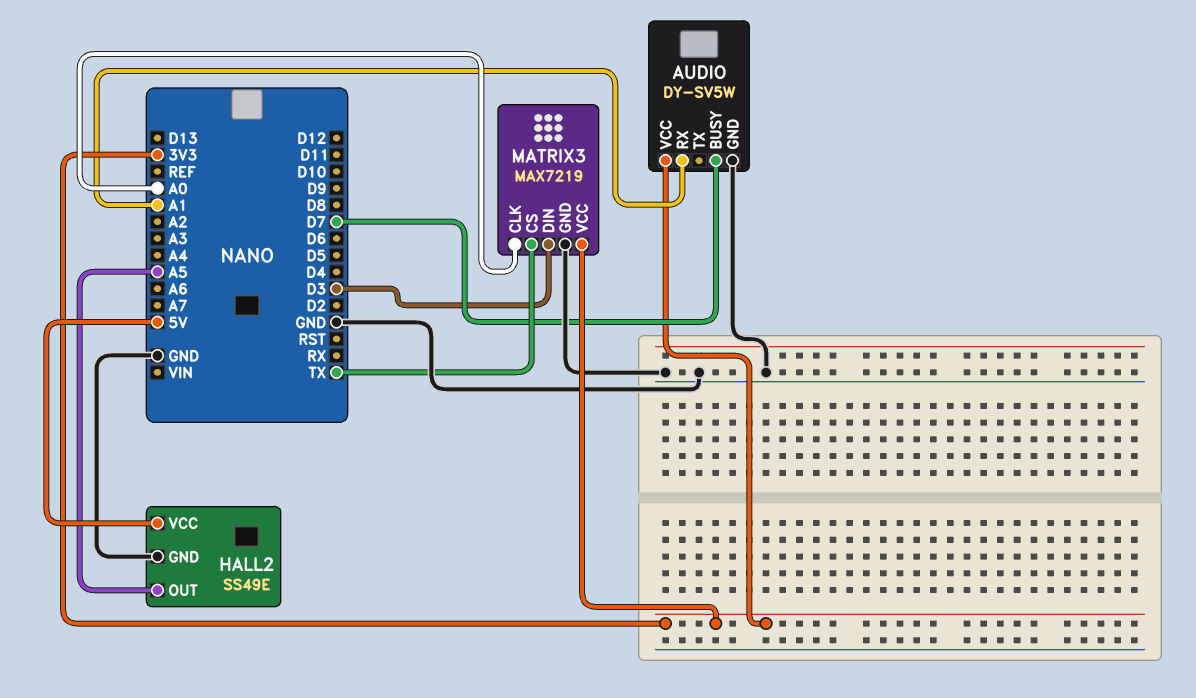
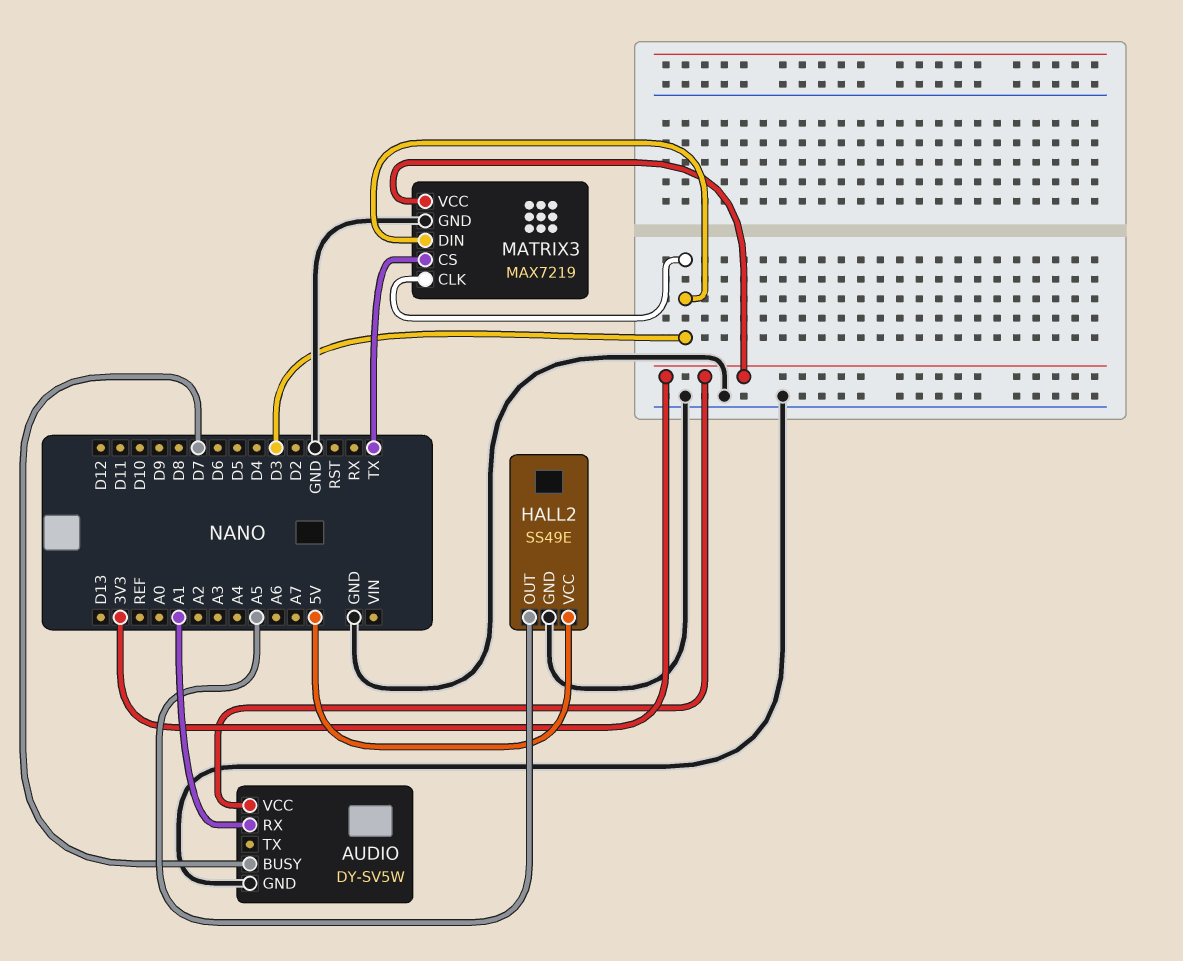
MATRIX3 pin CLK: A0 -> D3

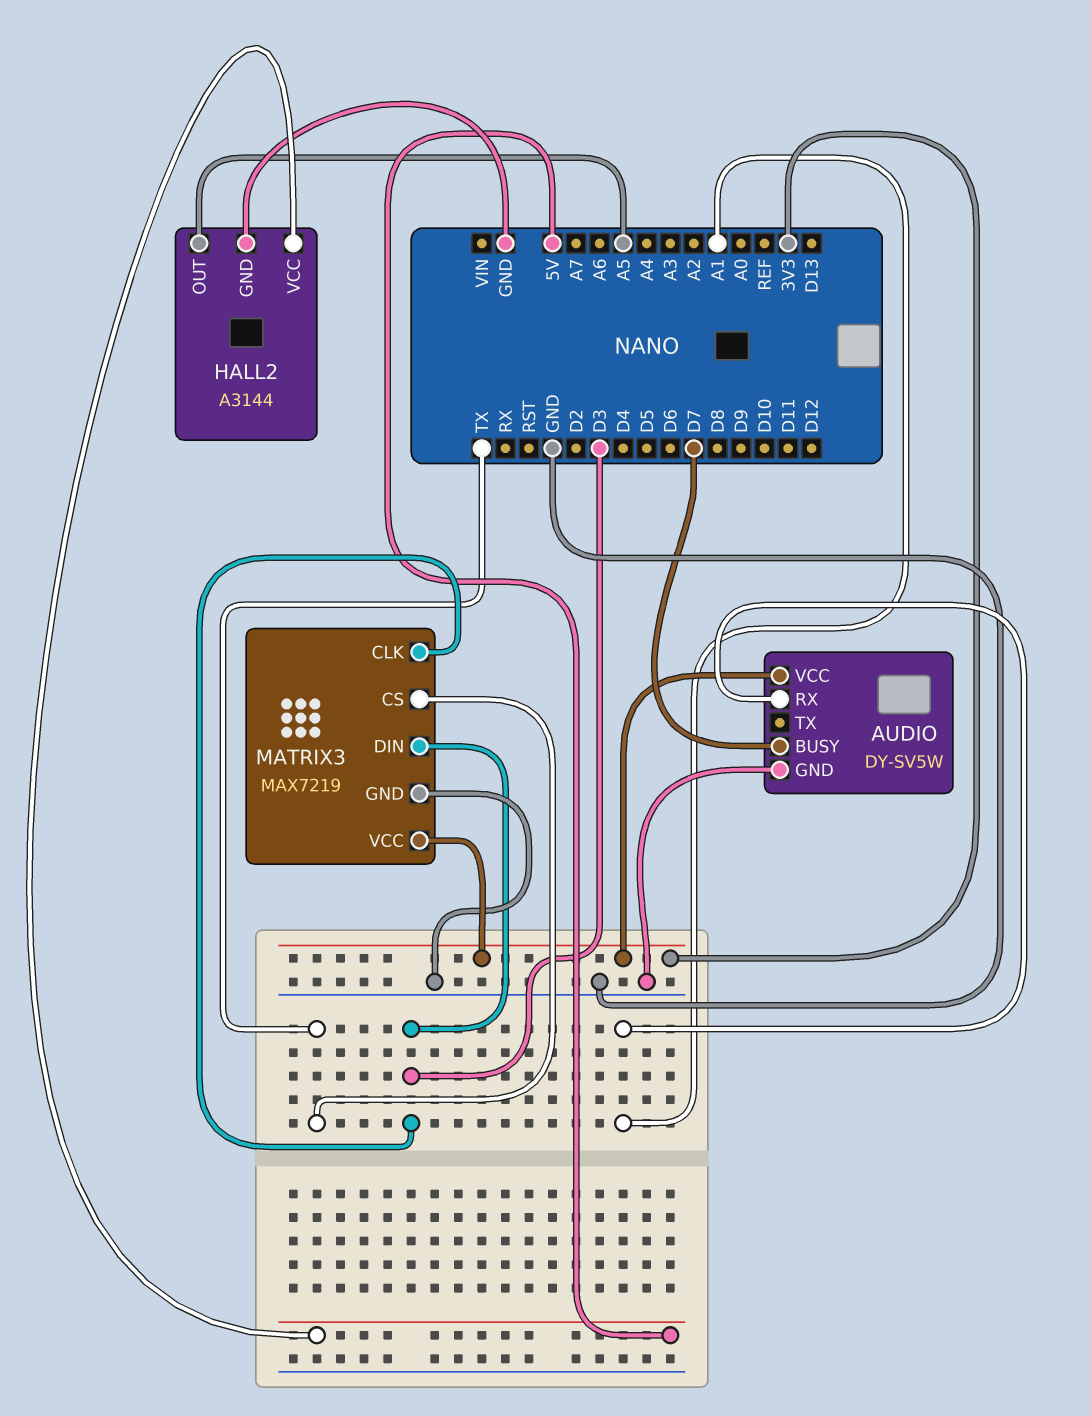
HALL2: SS49E -> A3144

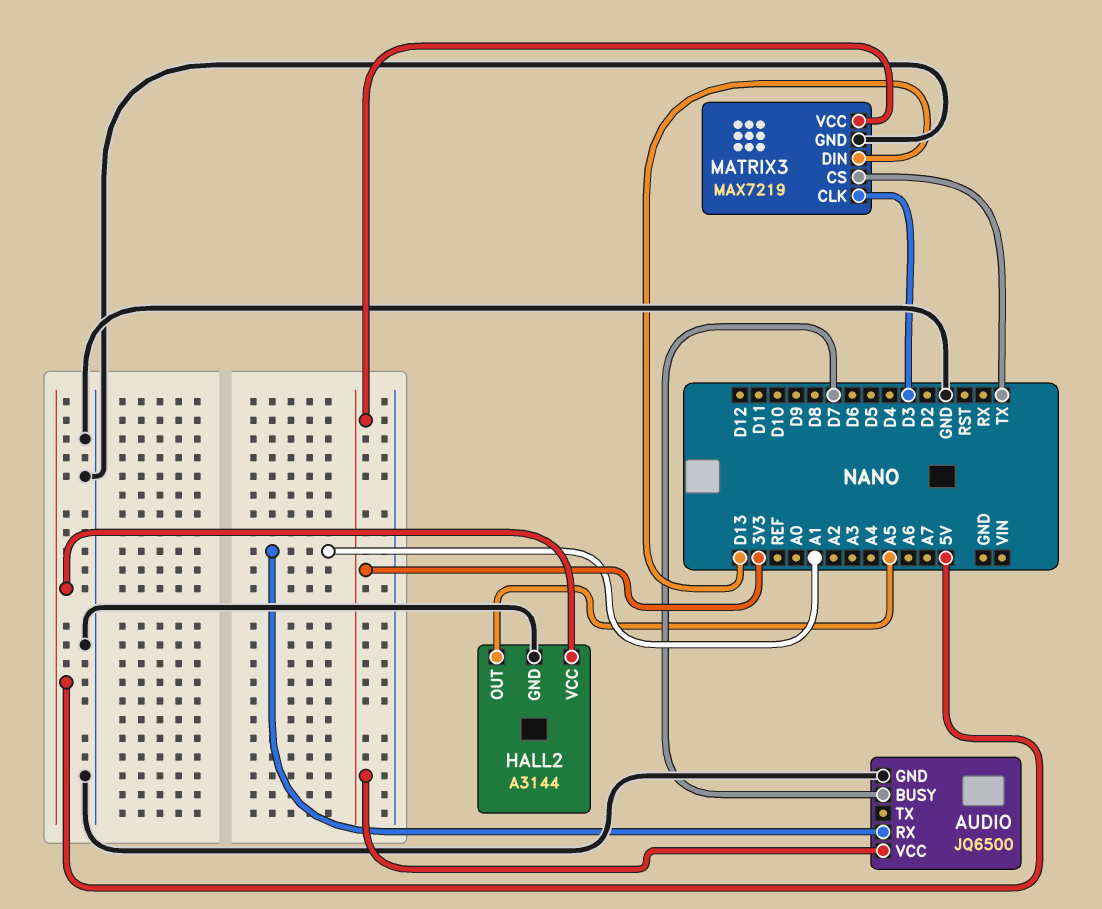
AUDIO: DY-SV5W -> JQ6500
MATRIX3 pin DIN: D3 -> D13

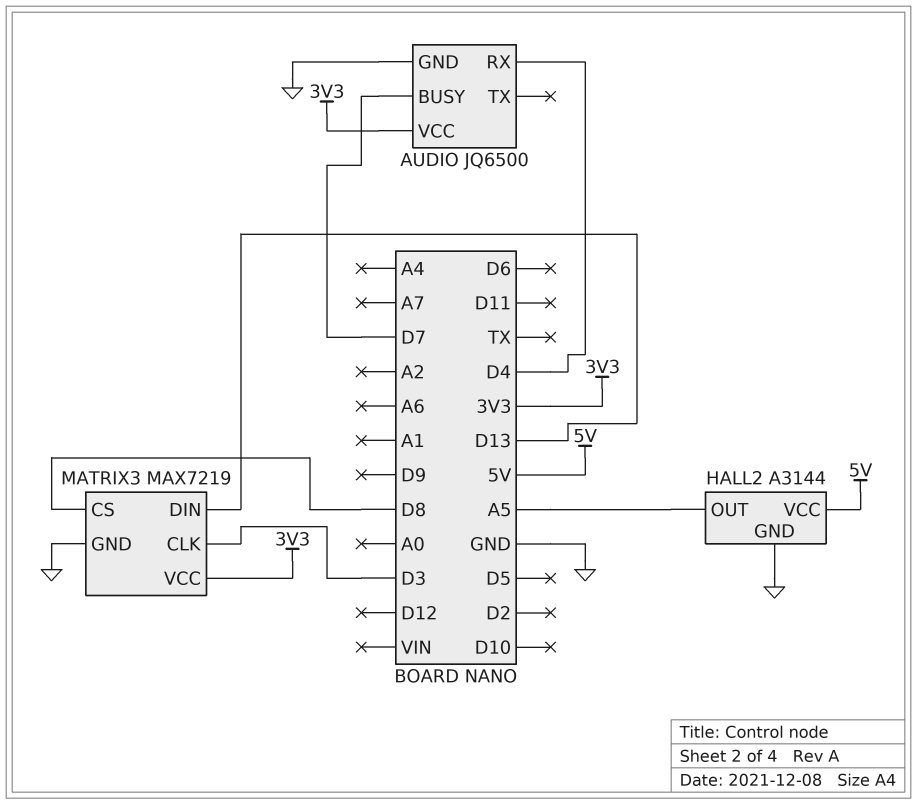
AUDIO pin RX: A1 -> D4
MATRIX3 pin CS: TX -> D8

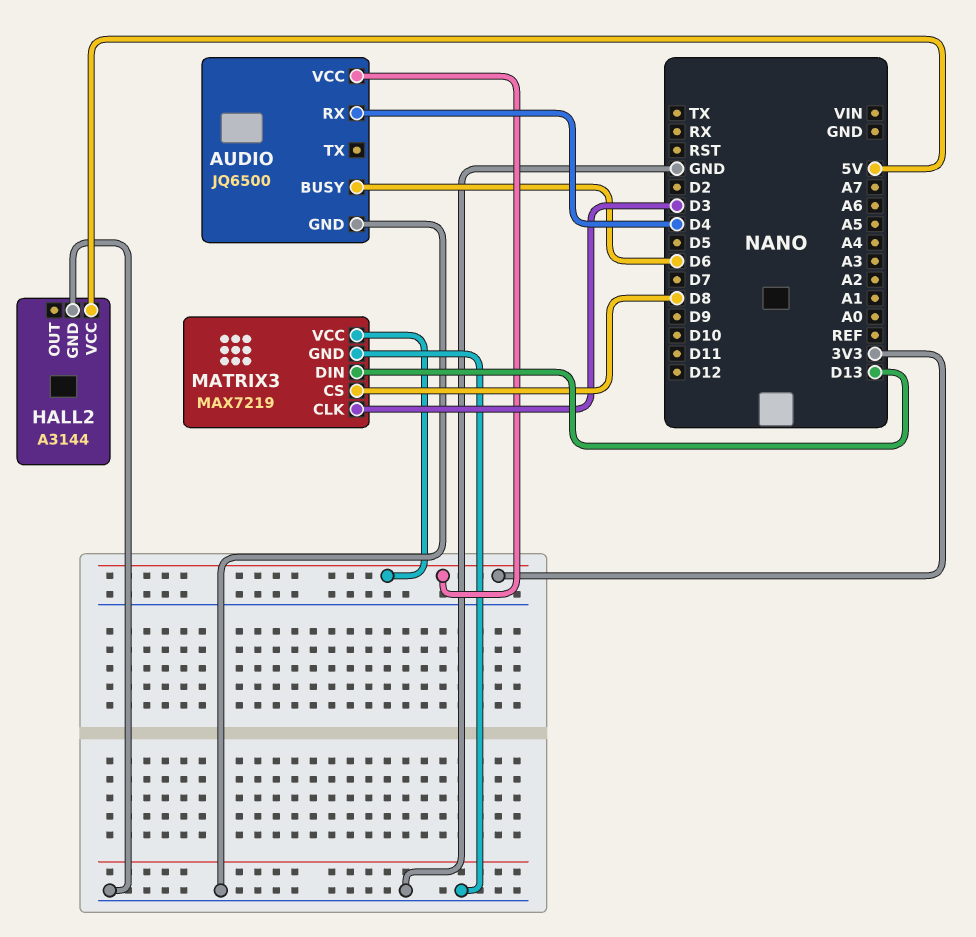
AUDIO pin BUSY: D7 -> D6
HALL2 pin OUT: A5 -> none

